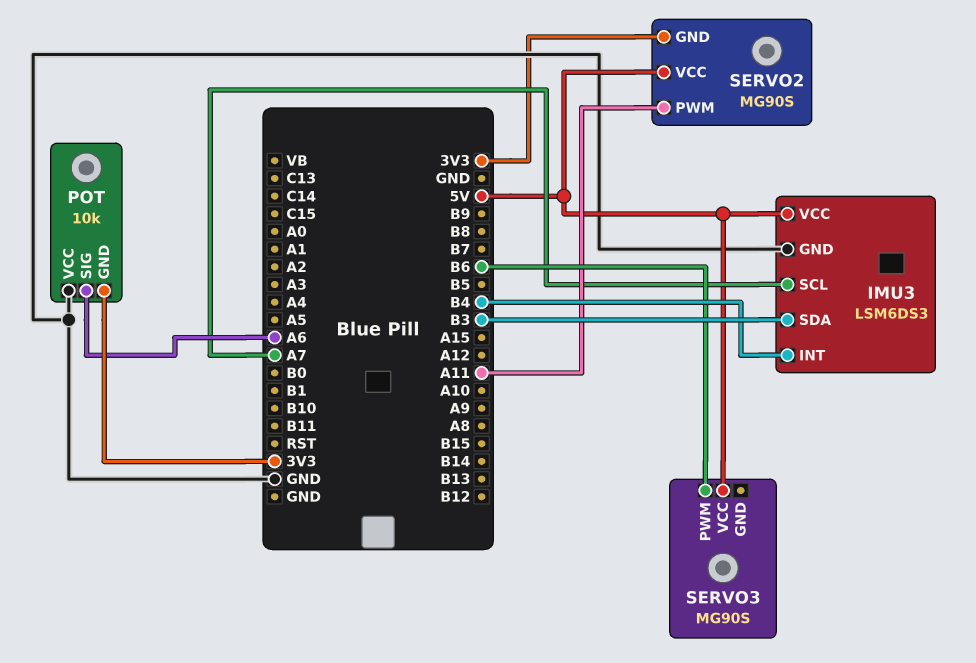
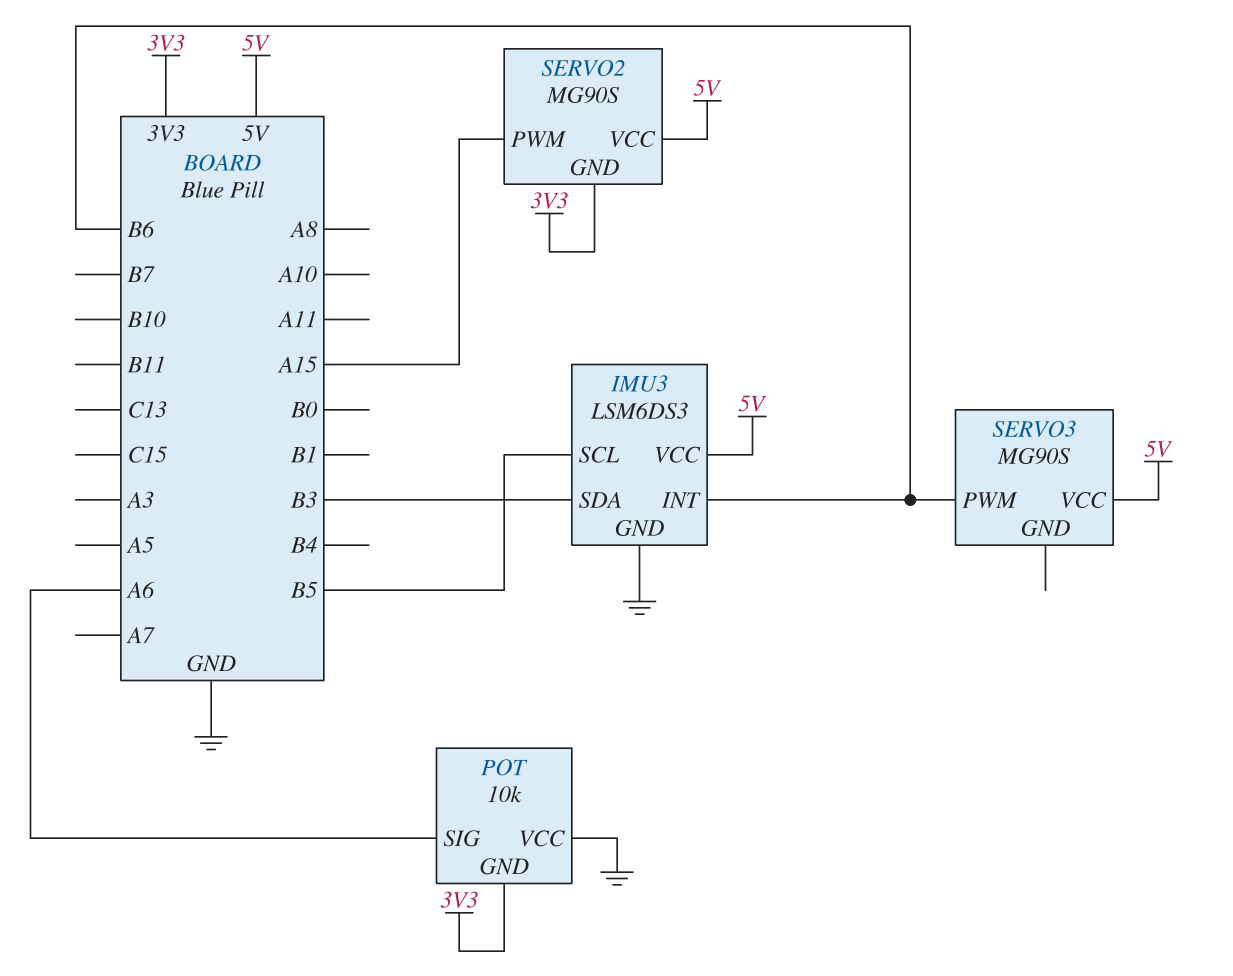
IMU3 pin INT: B4 -> B6
IMU3 pin SCL: A7 -> B5
SERVO2 pin PWM: A11 -> A15

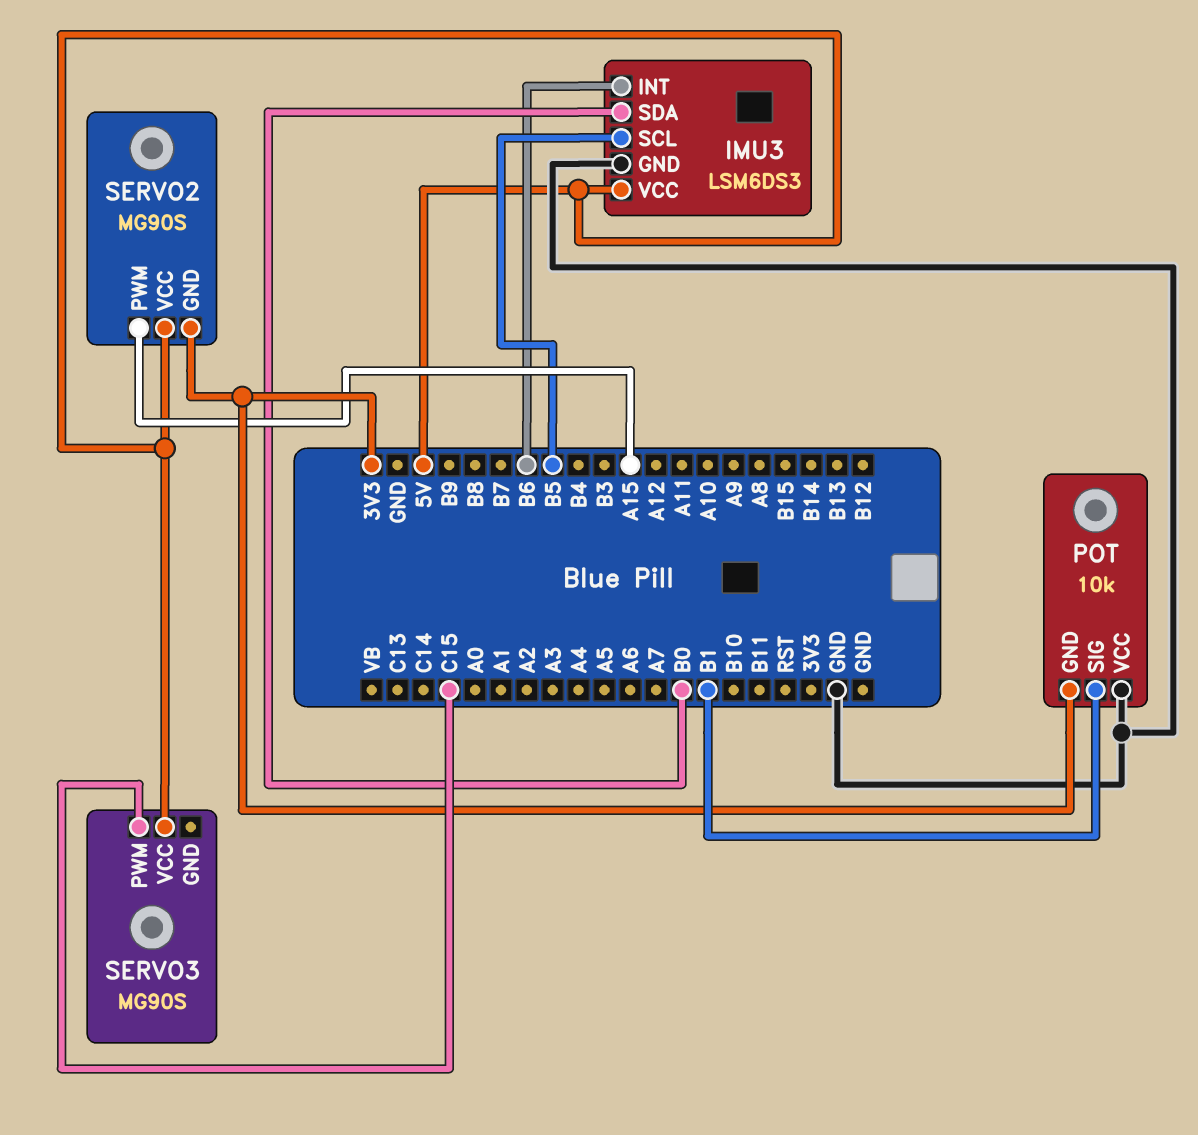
IMU3 pin SDA: B3 -> B0
POT pin SIG: A6 -> B1
SERVO3 pin PWM: B6 -> C15

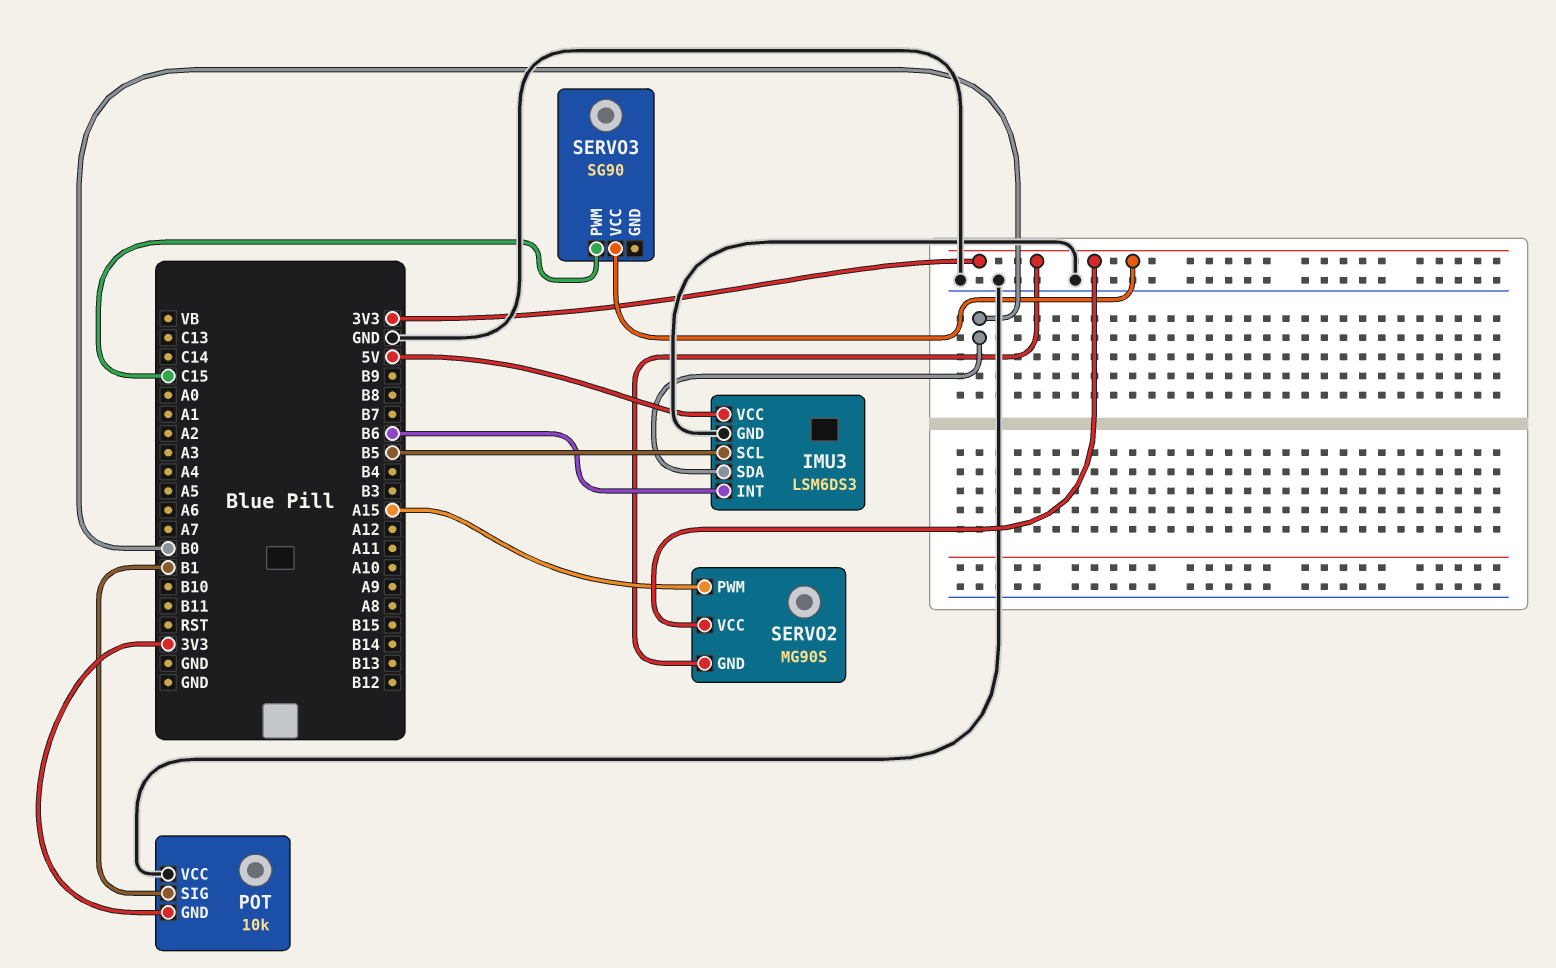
SERVO2 pin VCC: 5V -> 3V3
SERVO3: MG90S -> SG90
SERVO3 pin VCC: 5V -> 3V3

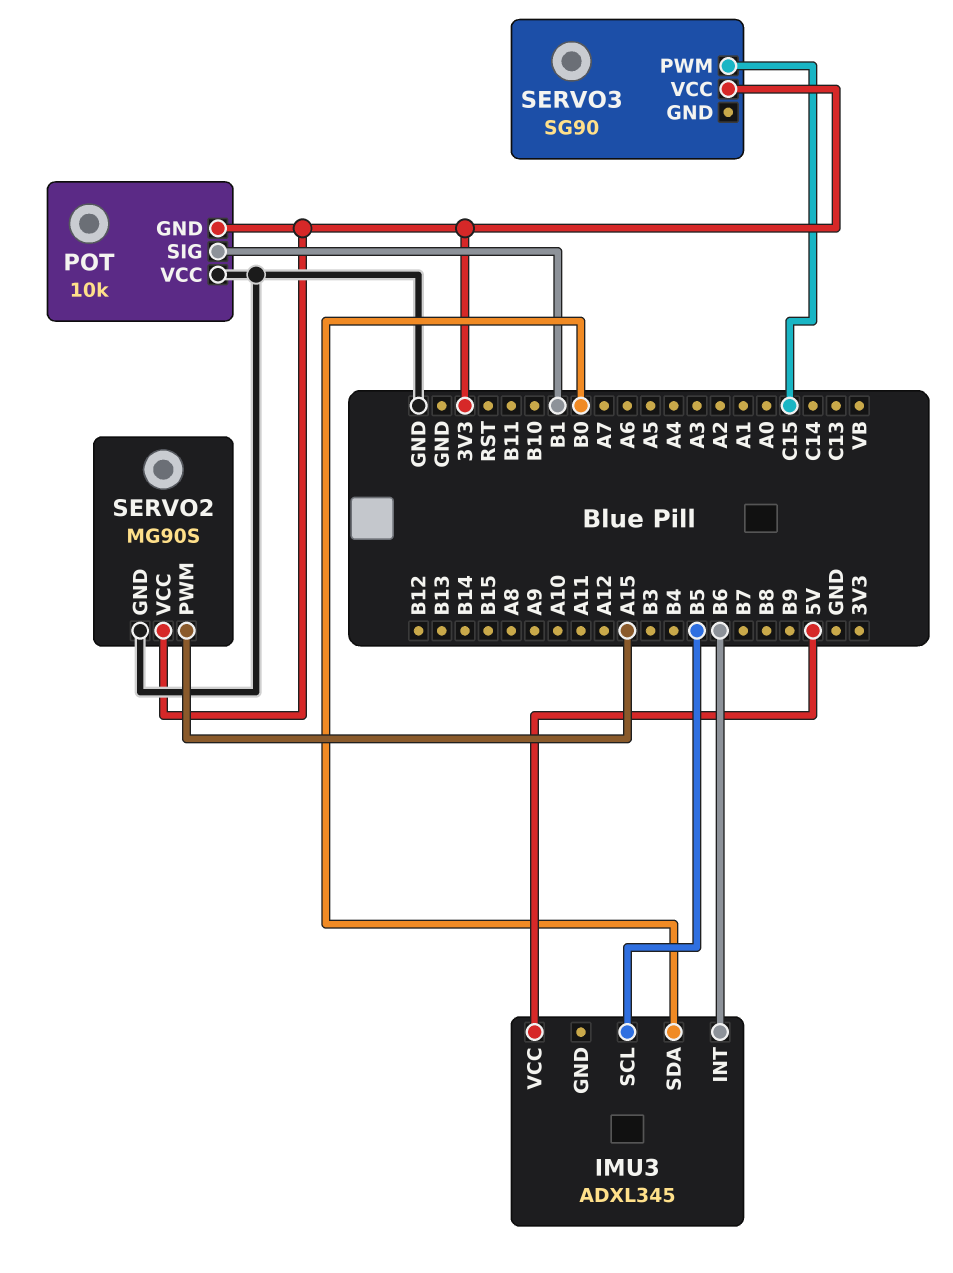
IMU3: LSM6DS3 -> ADXL345
IMU3 pin GND: GND -> none
SERVO2 pin GND: 3V3 -> GND

